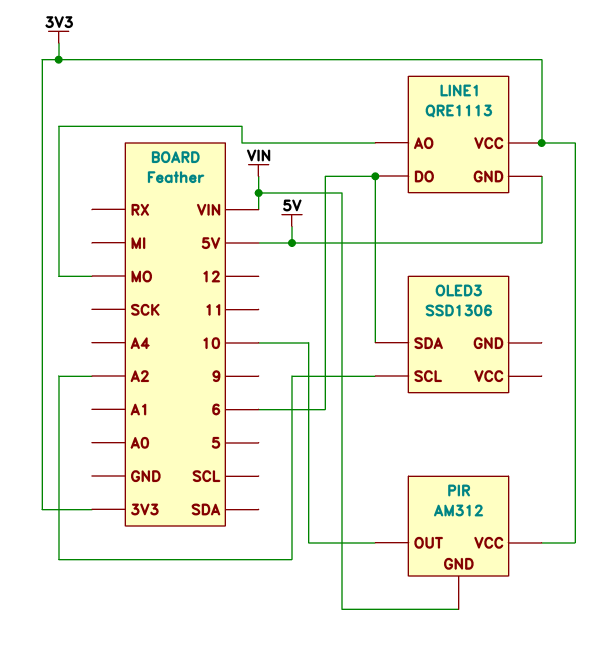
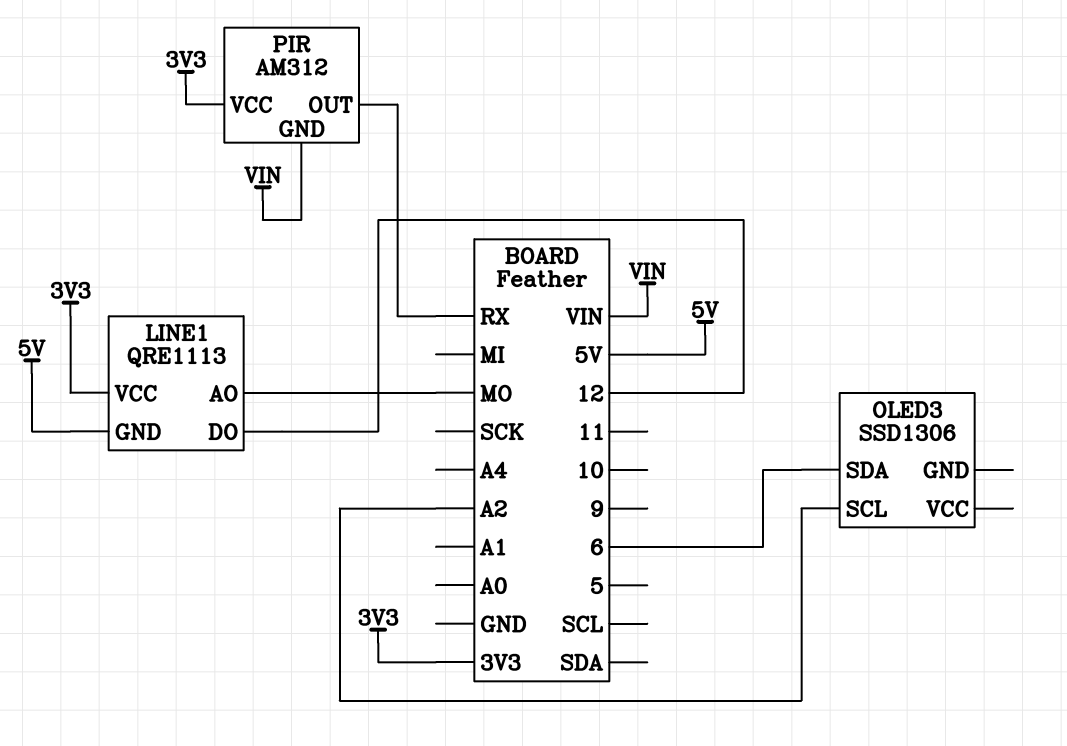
LINE1 pin DO: 6 -> 12
PIR pin OUT: 10 -> RX

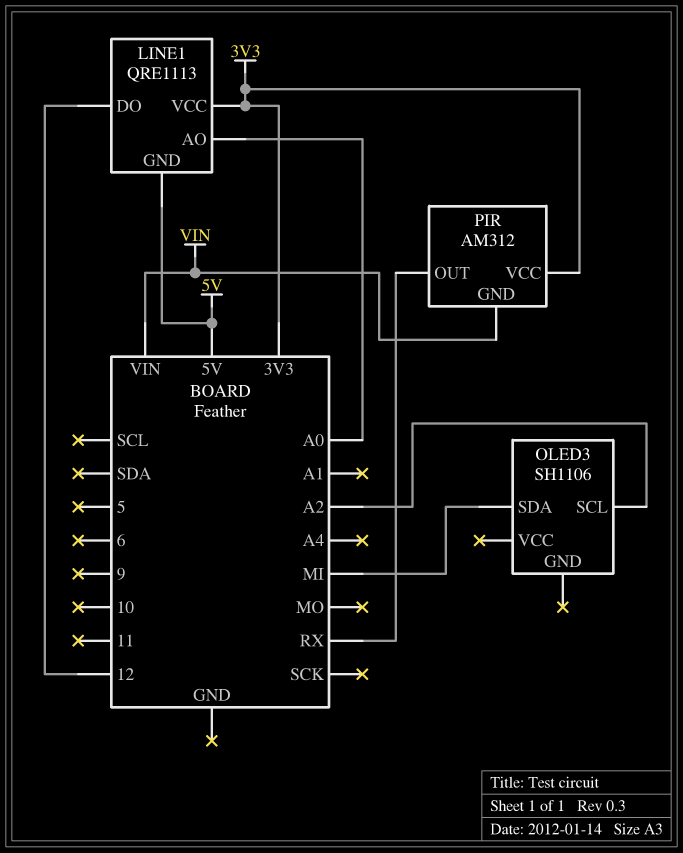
LINE1 pin AO: MO -> A0
OLED3: SSD1306 -> SH1106
OLED3 pin SDA: 6 -> MI

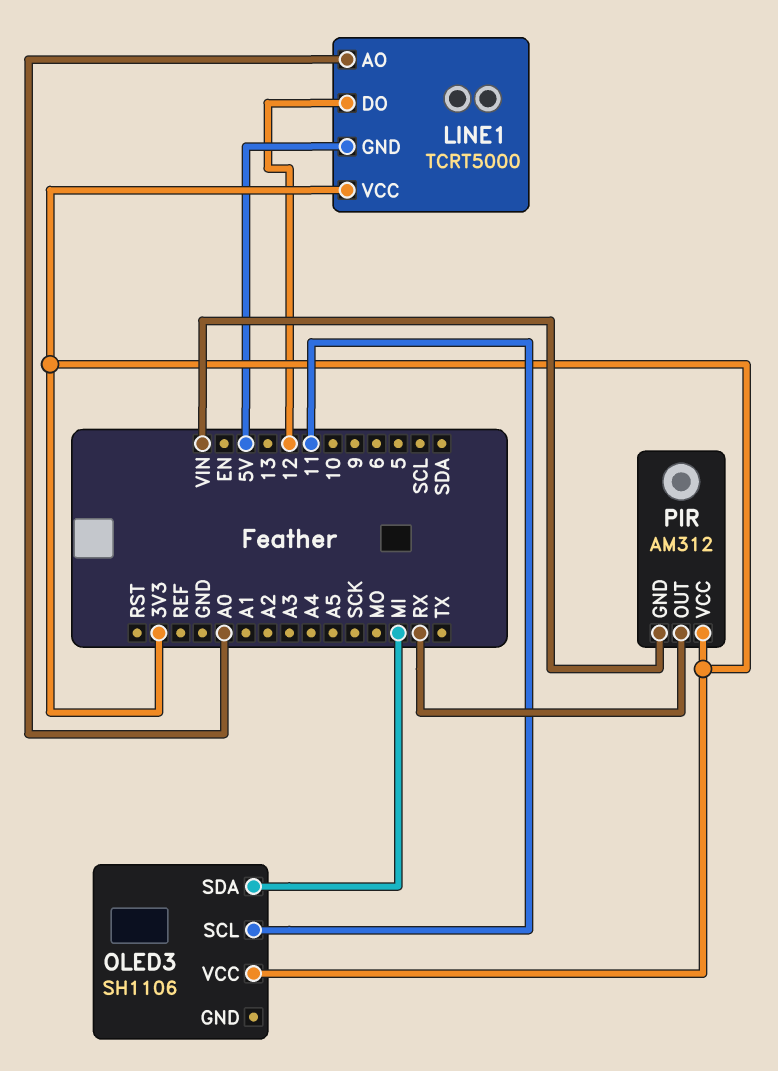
LINE1: QRE1113 -> TCRT5000
OLED3 pin SCL: A2 -> 11
OLED3 pin VCC: none -> 3V3

